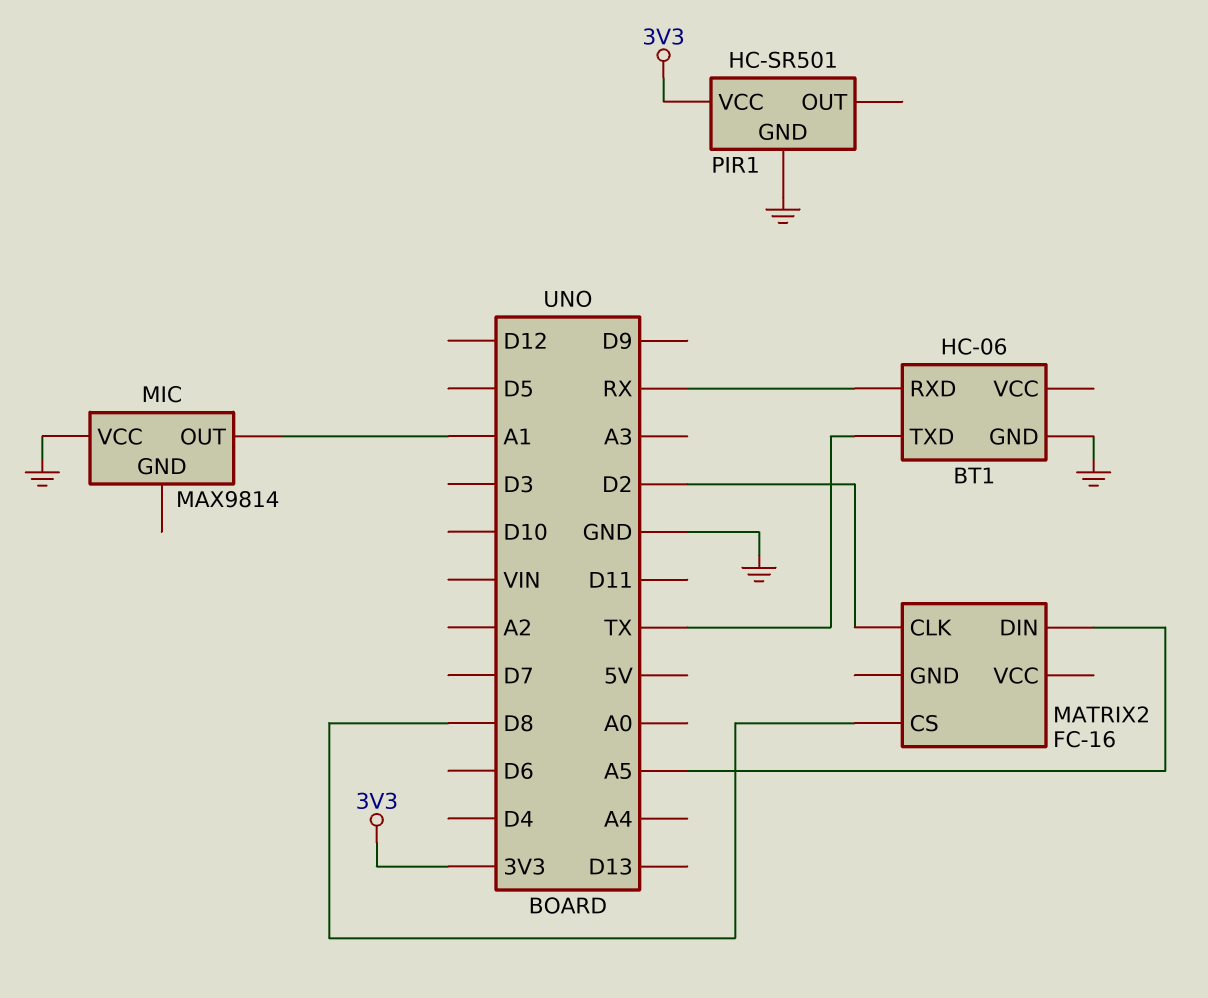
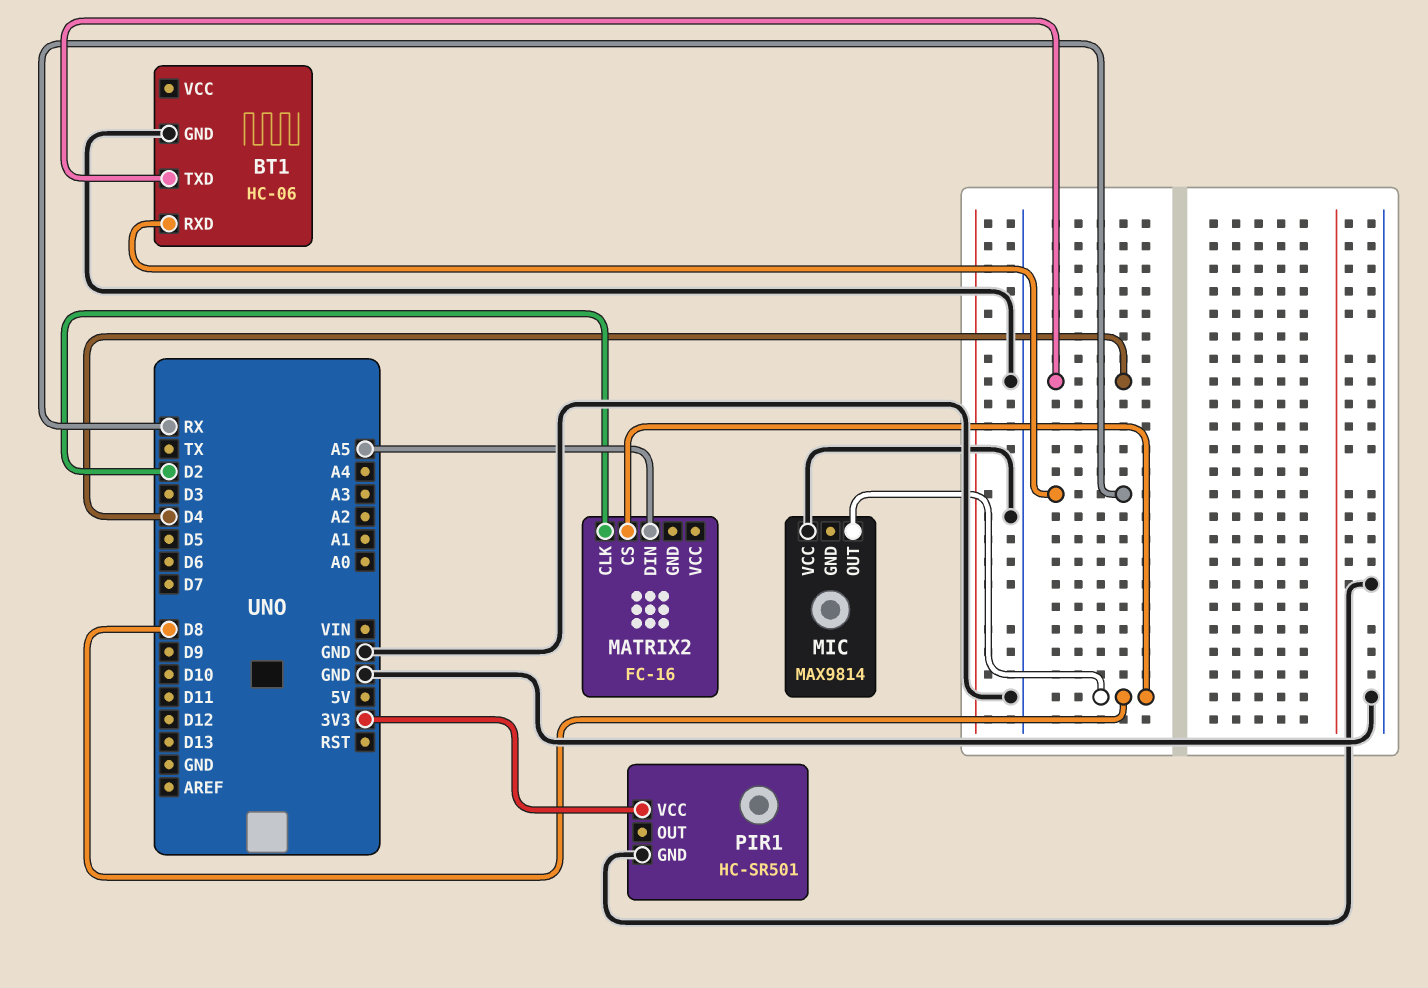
BT1 pin TXD: TX -> D4
MIC pin OUT: A1 -> D8

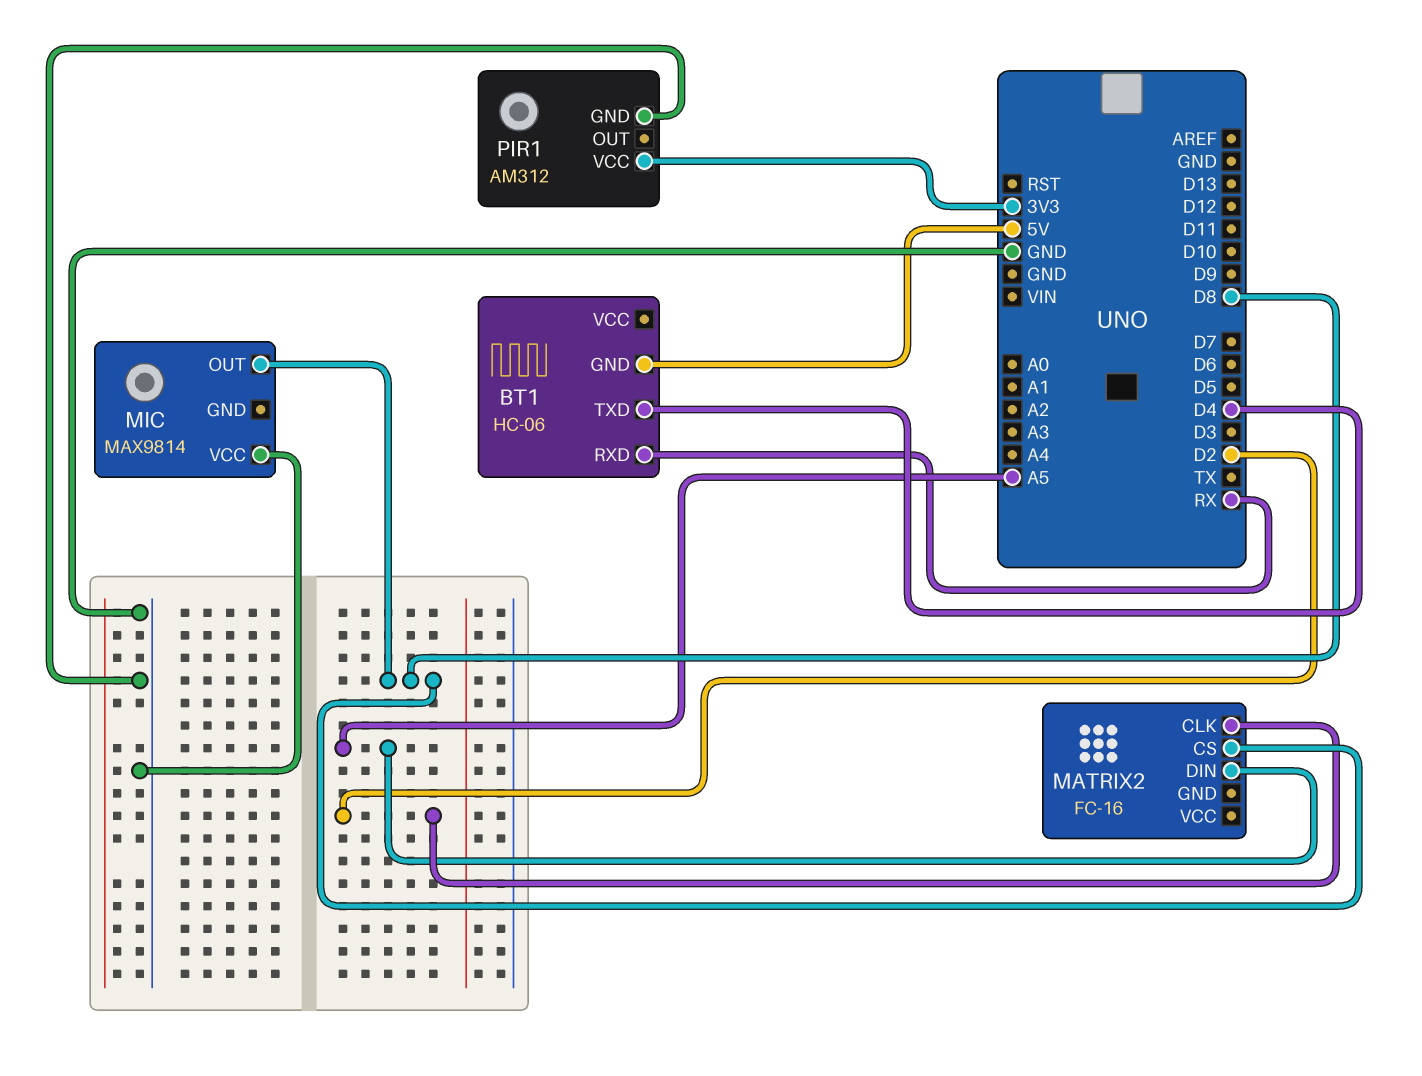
BT1 pin GND: GND -> 5V
PIR1: HC-SR501 -> AM312

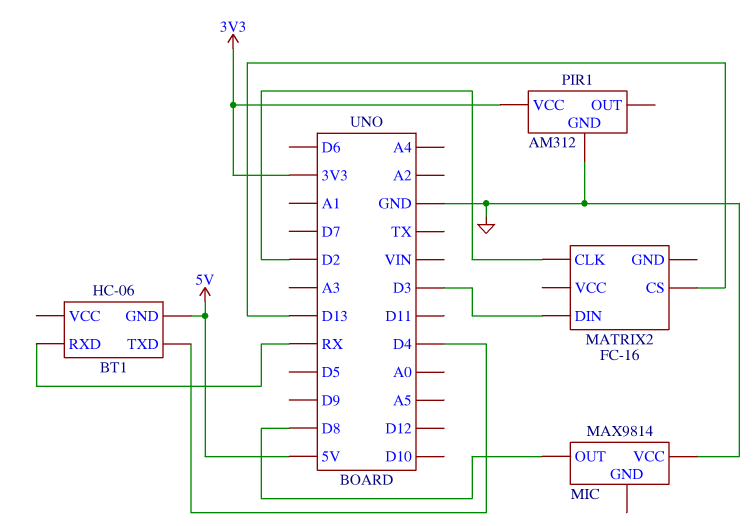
MATRIX2 pin CS: D8 -> D13
MATRIX2 pin DIN: A5 -> D3

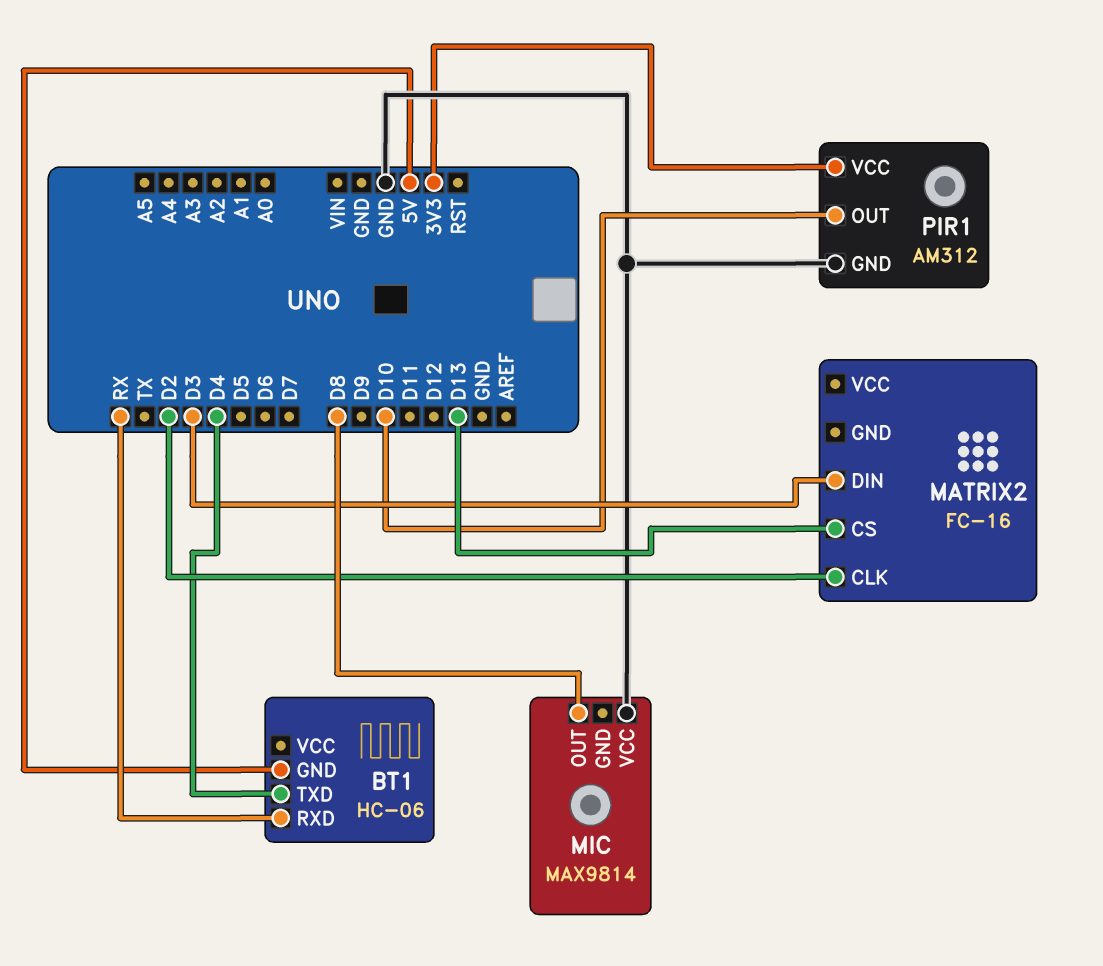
PIR1 pin OUT: none -> D10

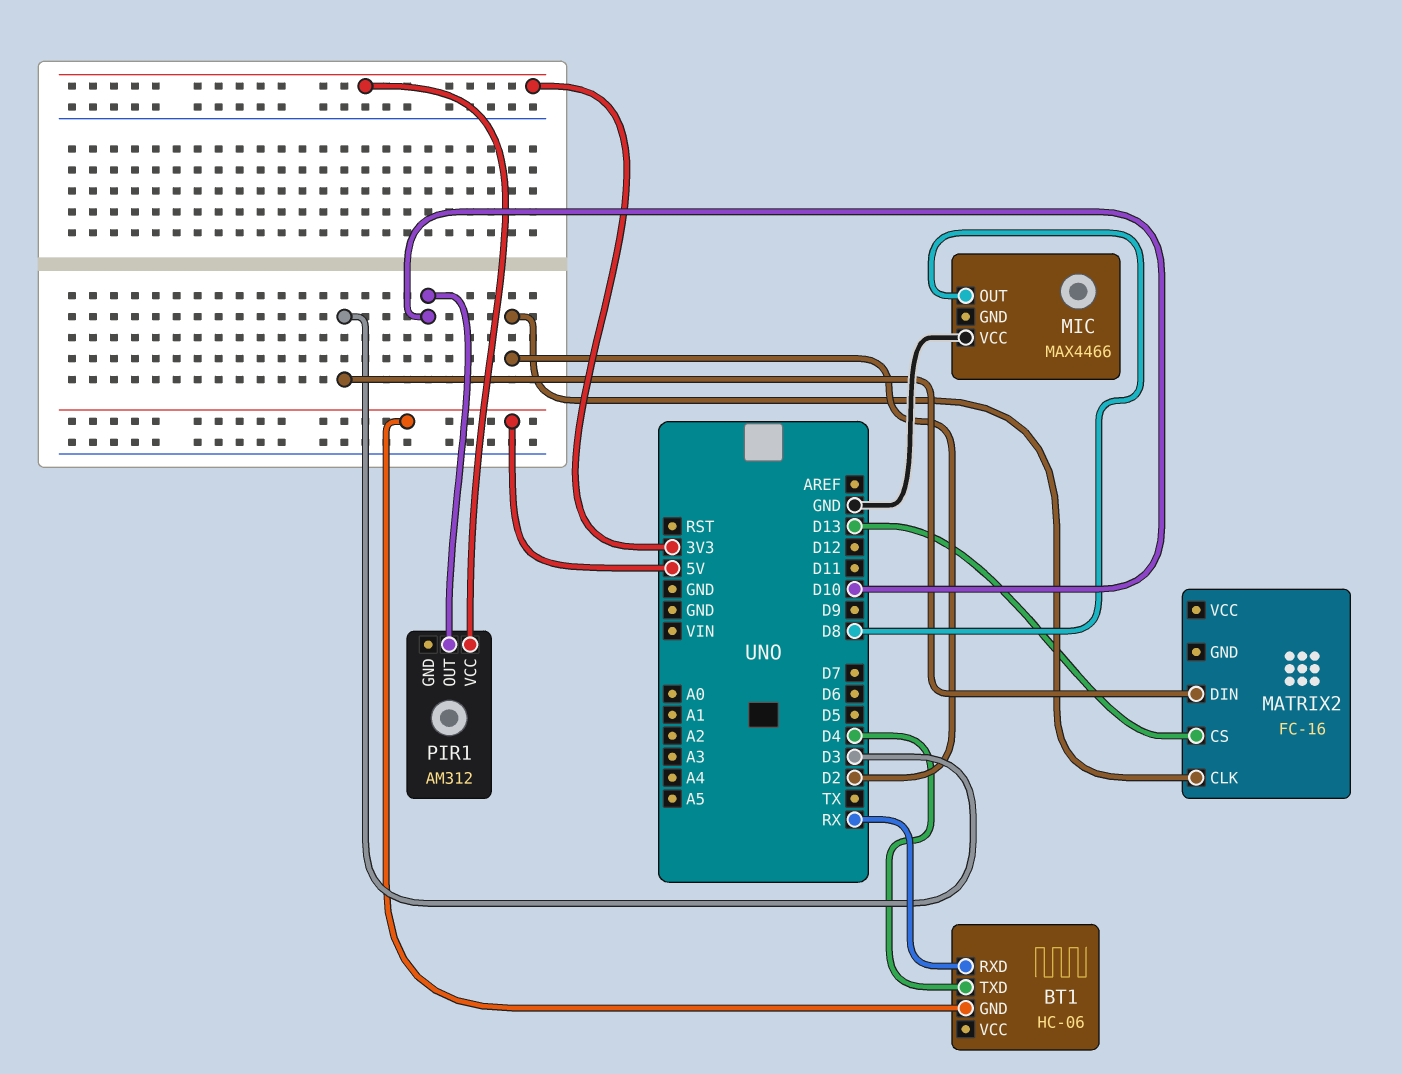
MIC: MAX9814 -> MAX4466
PIR1 pin GND: GND -> none

